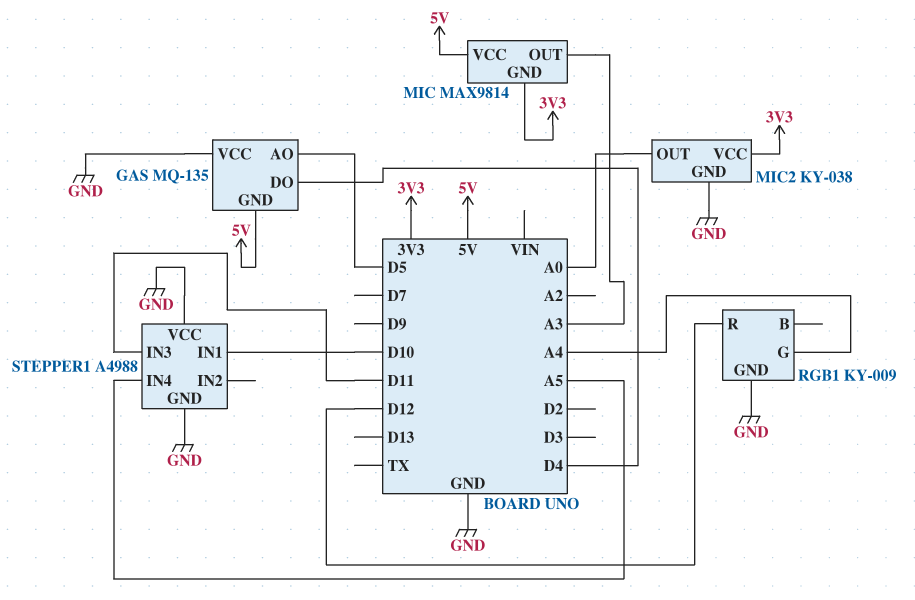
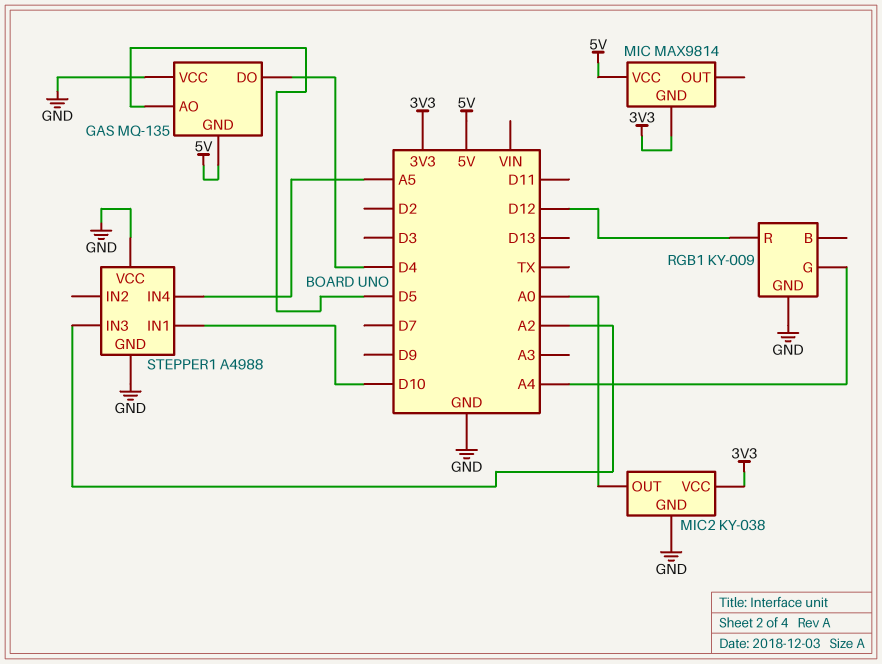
MIC pin OUT: A3 -> none
STEPPER1 pin IN3: D11 -> A2

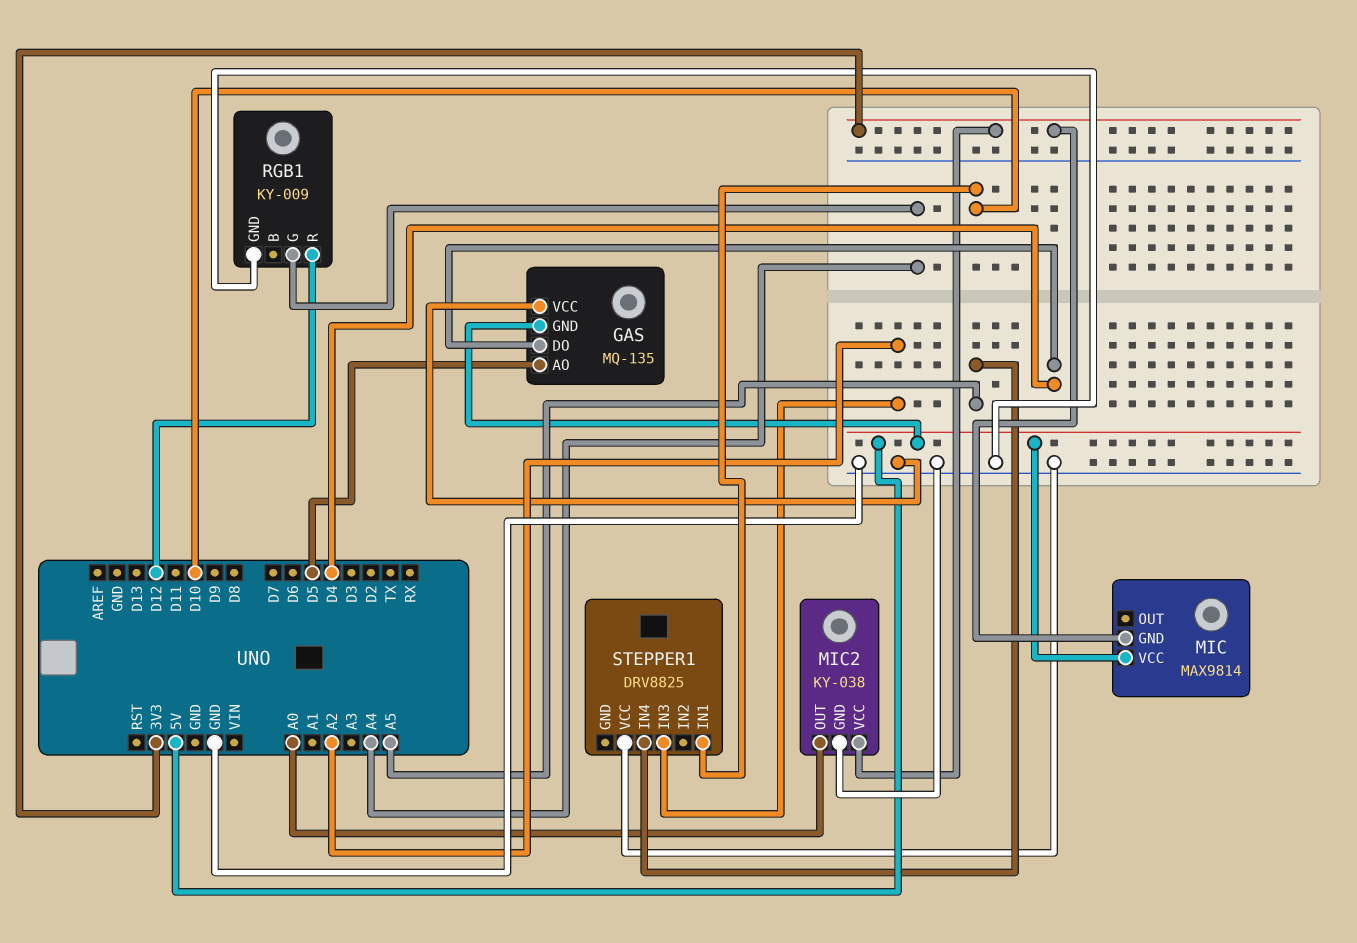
STEPPER1: A4988 -> DRV8825
STEPPER1 pin GND: GND -> none

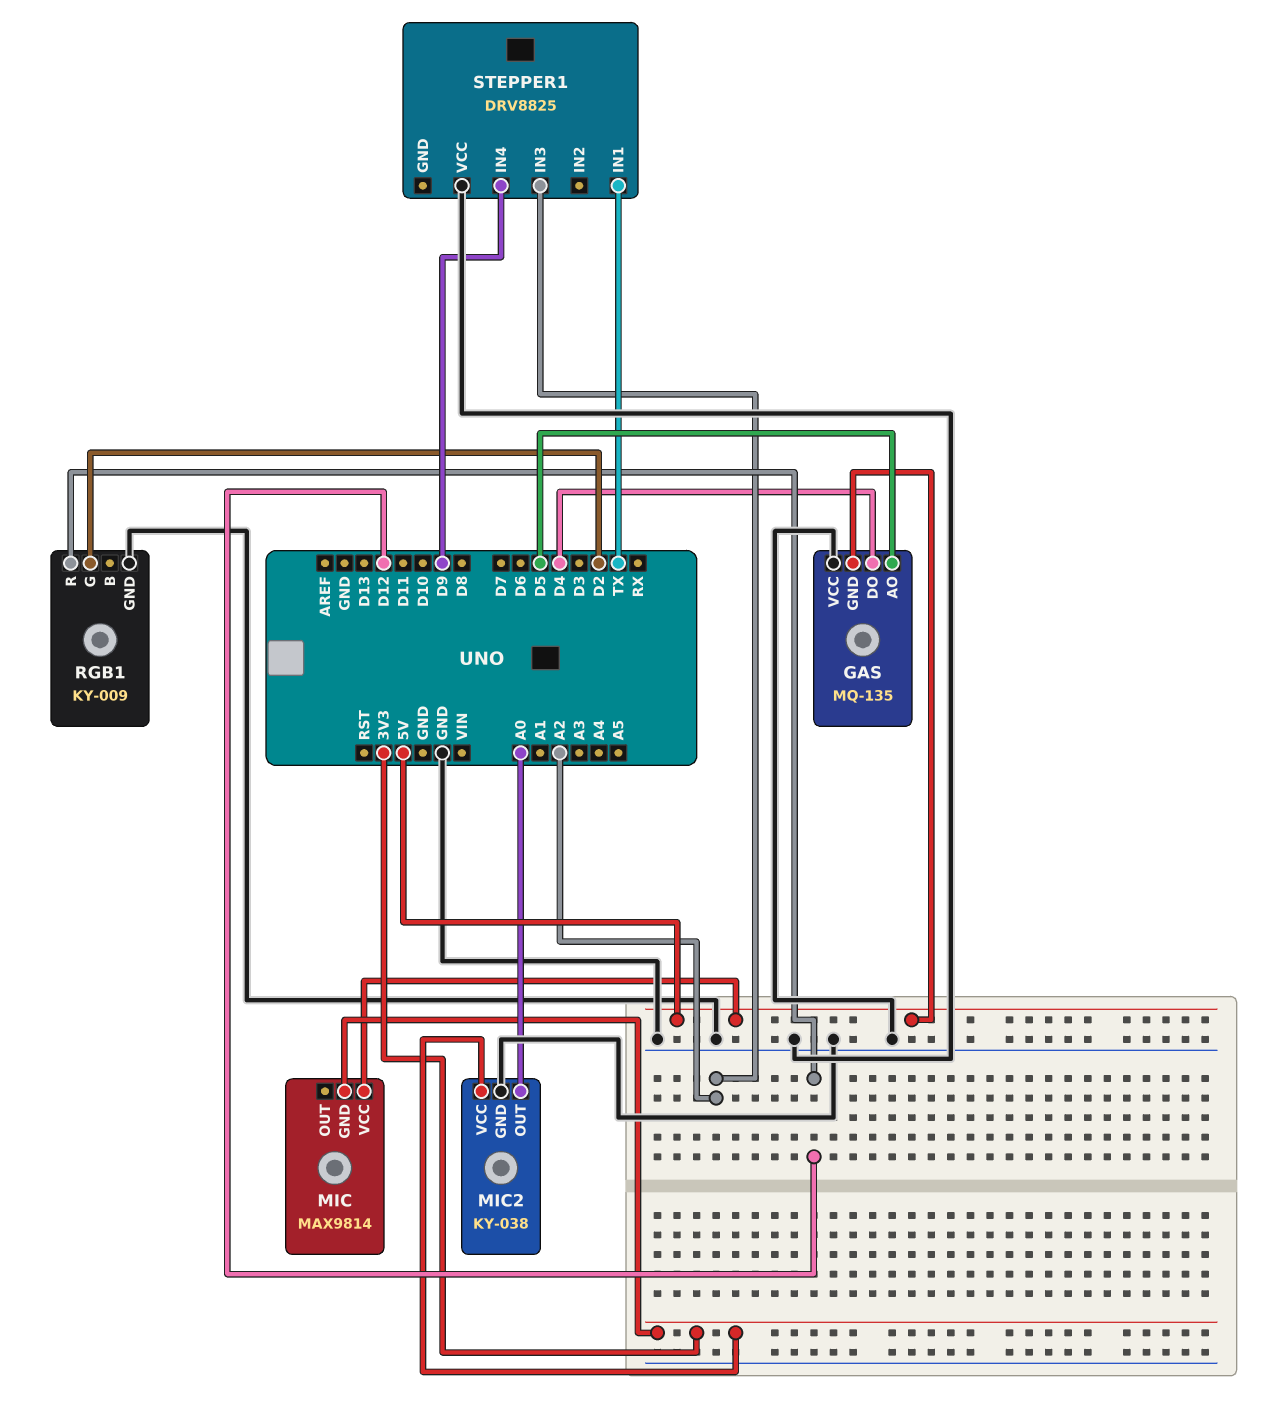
RGB1 pin G: A4 -> D2
STEPPER1 pin IN1: D10 -> TX
STEPPER1 pin IN4: A5 -> D9

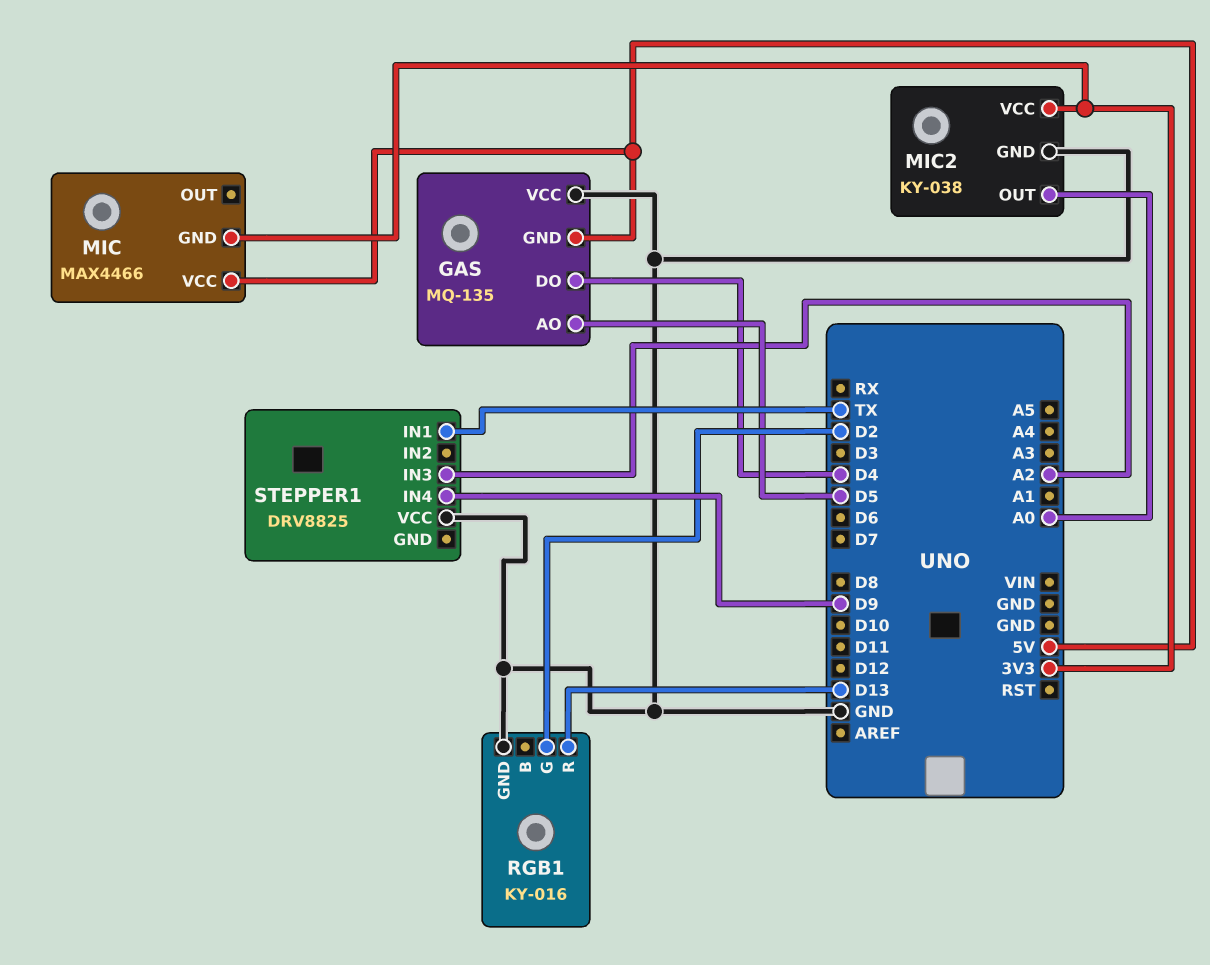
MIC: MAX9814 -> MAX4466
RGB1: KY-009 -> KY-016
RGB1 pin R: D12 -> D13

